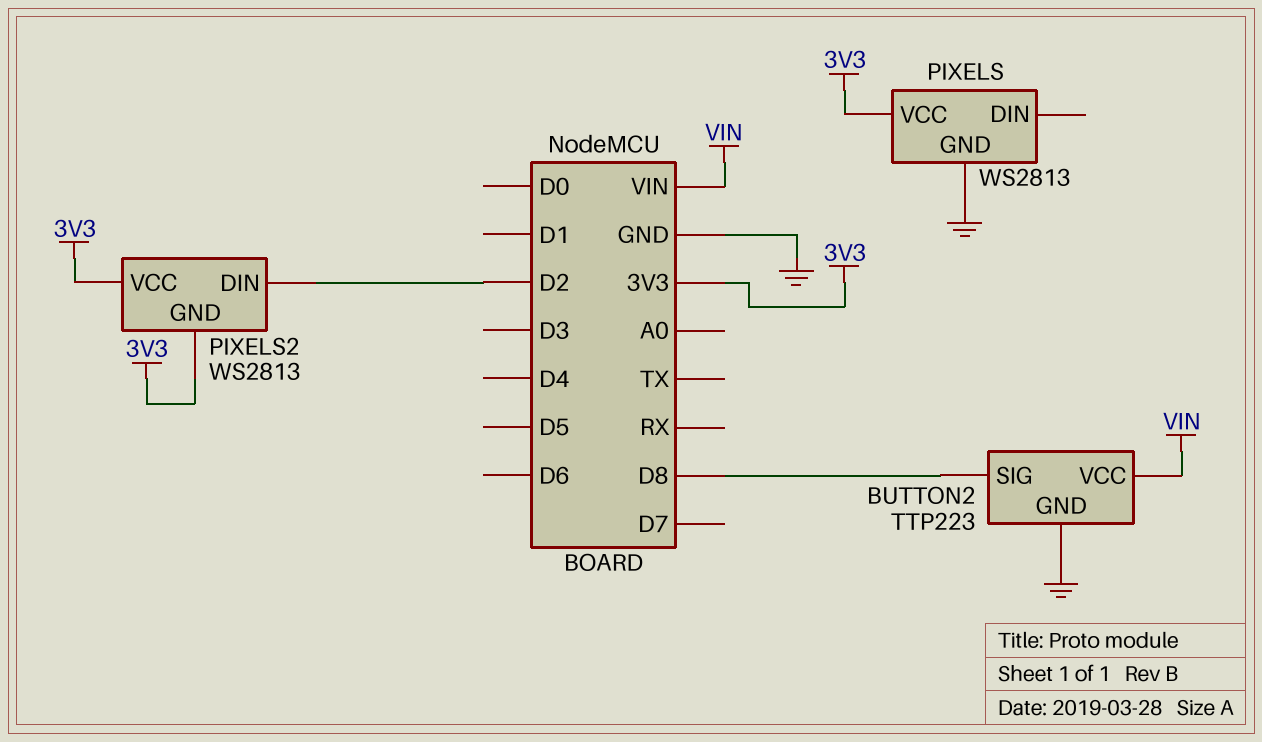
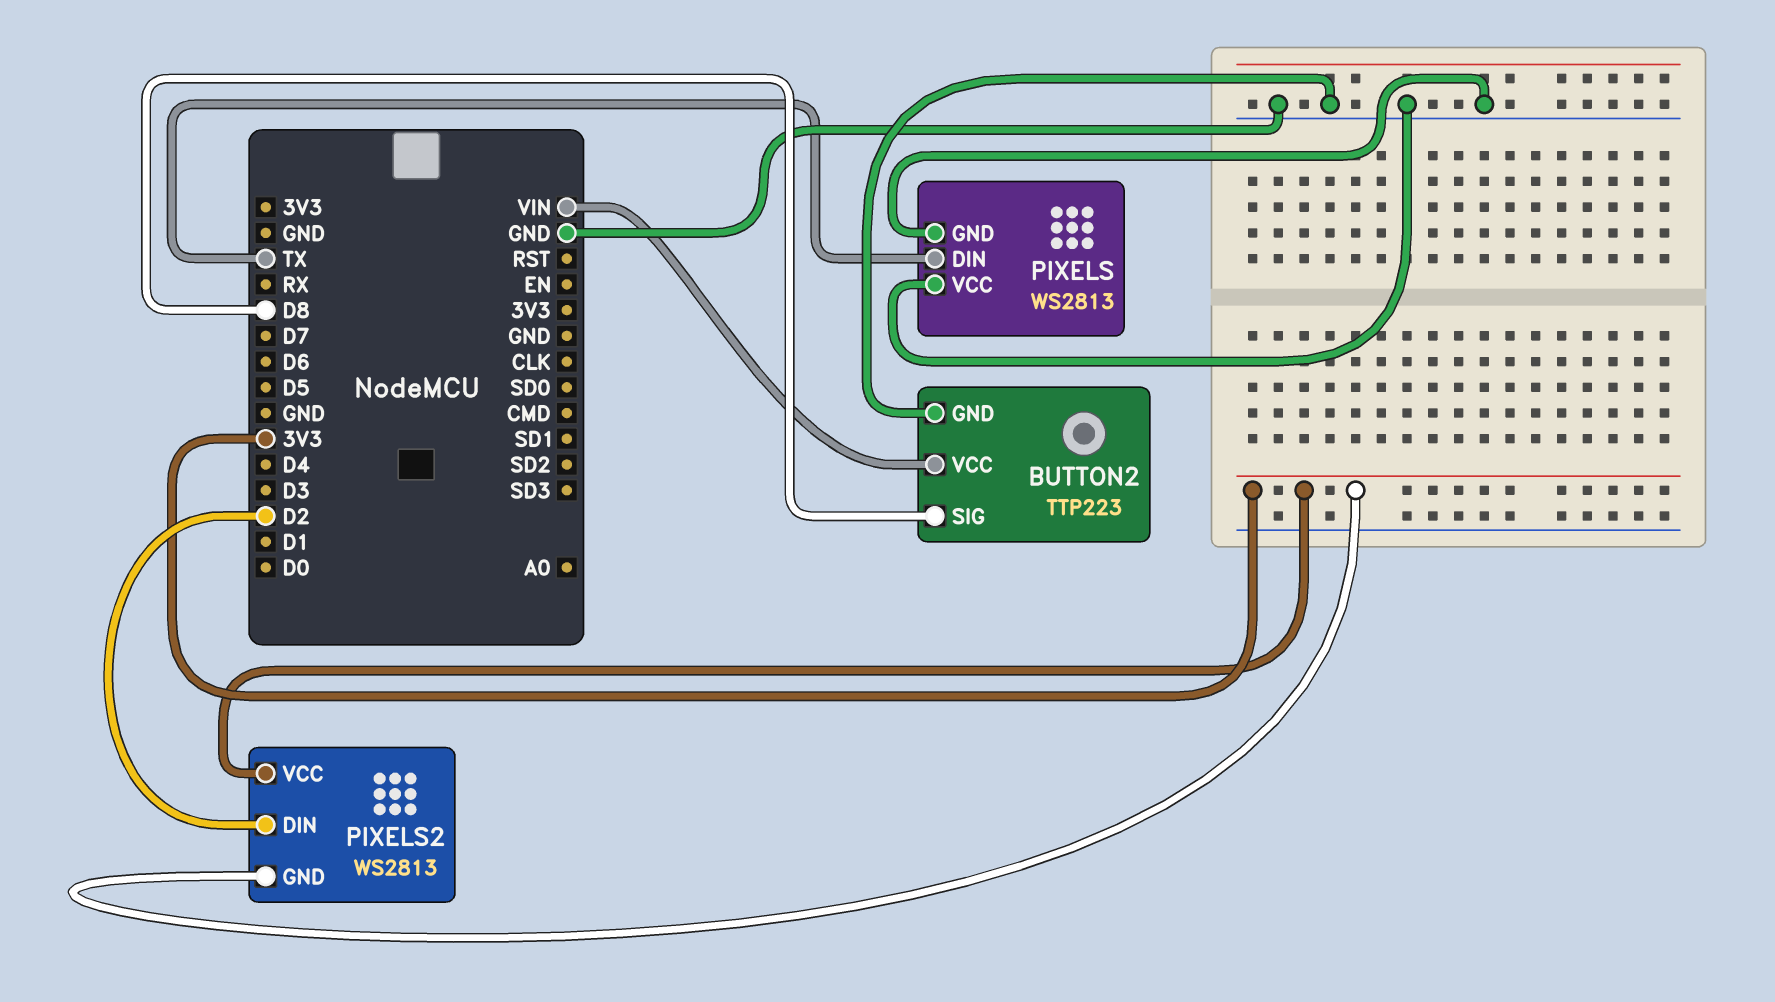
PIXELS pin DIN: none -> TX
PIXELS pin VCC: 3V3 -> GND

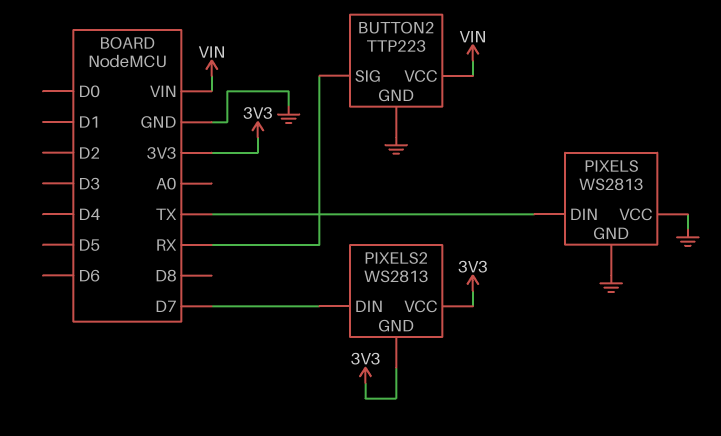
BUTTON2 pin SIG: D8 -> RX
PIXELS2 pin DIN: D2 -> D7

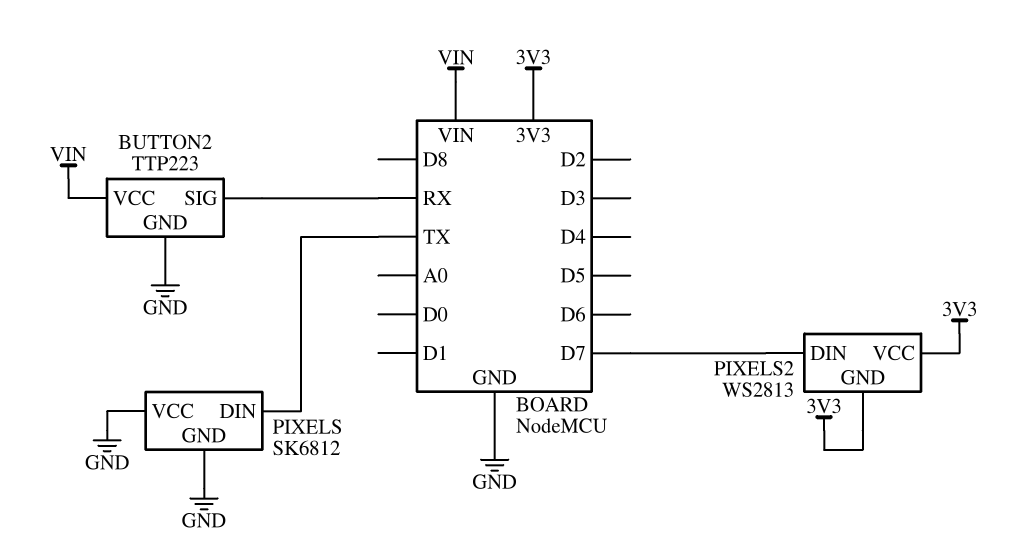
PIXELS: WS2813 -> SK6812

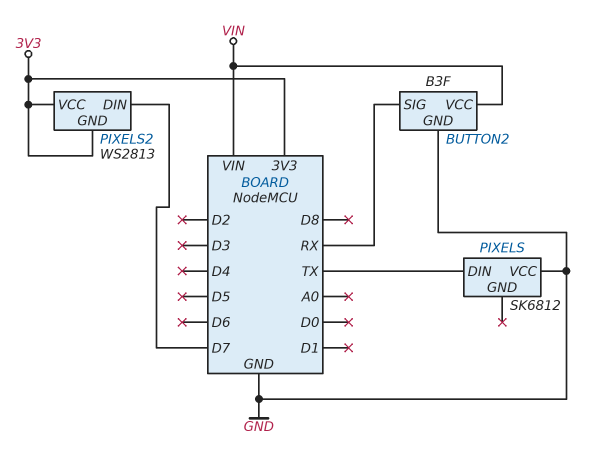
BUTTON2: TTP223 -> B3F
PIXELS pin GND: GND -> none

